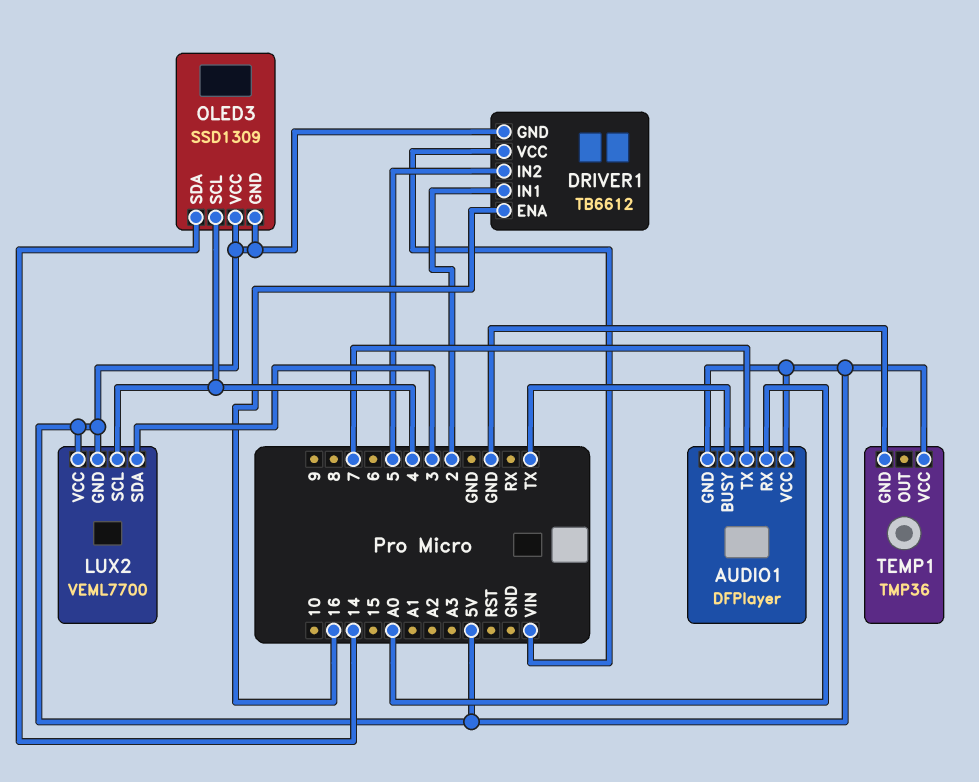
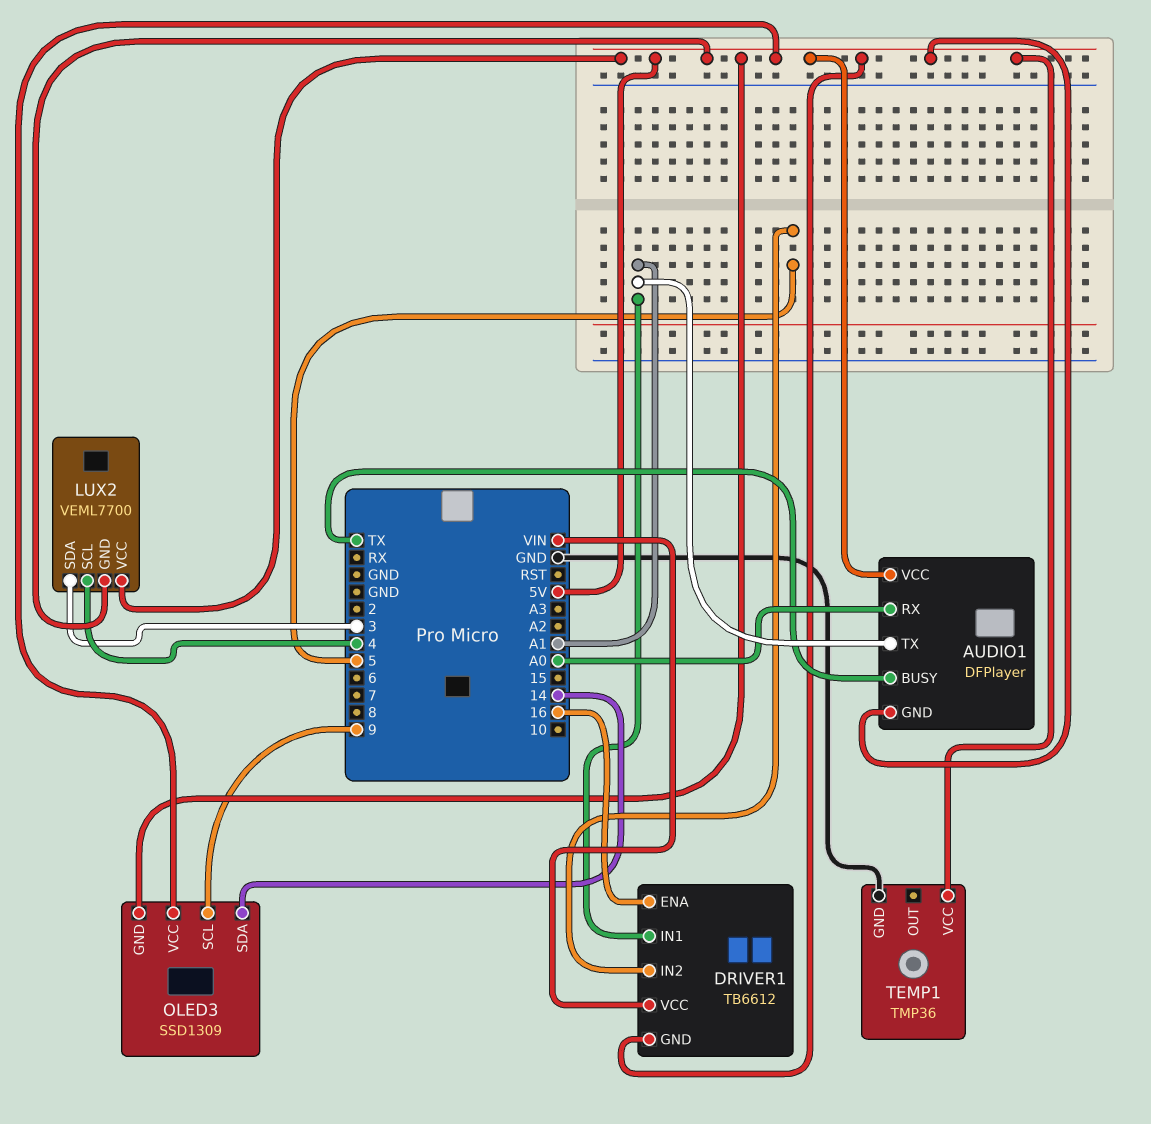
AUDIO1 pin TX: 7 -> A1
DRIVER1 pin IN1: 2 -> A1
OLED3 pin SCL: 4 -> 9

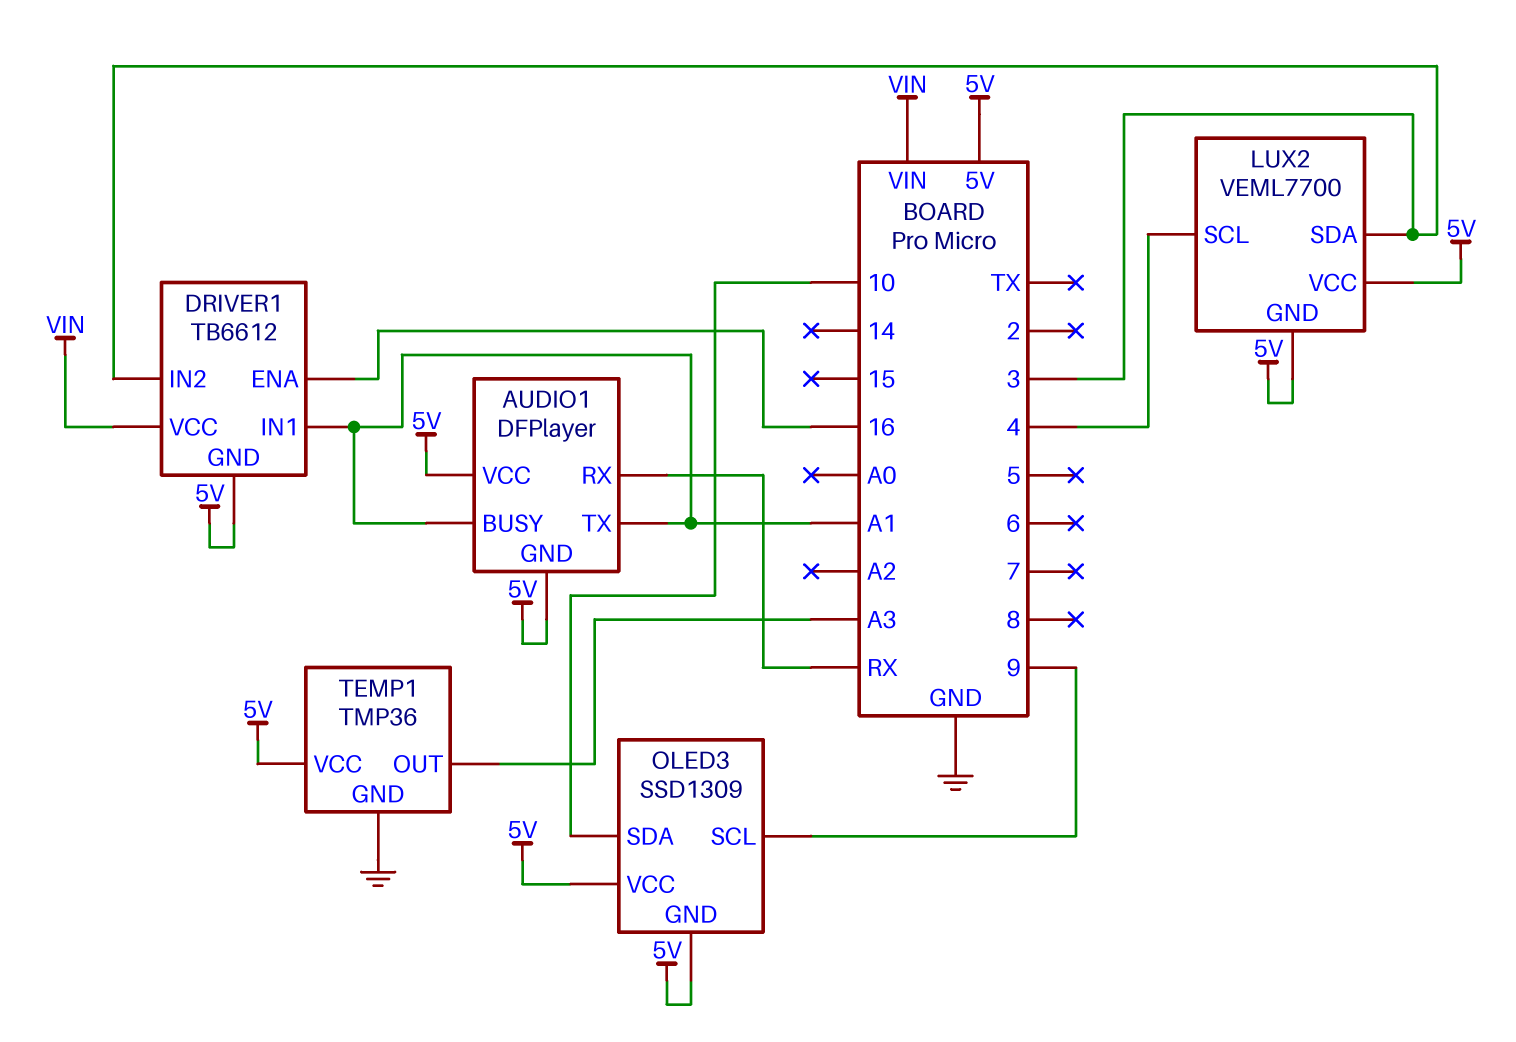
AUDIO1 pin BUSY: TX -> A1
AUDIO1 pin RX: A0 -> RX
DRIVER1 pin IN2: 5 -> 3
OLED3 pin SDA: 14 -> 10
TEMP1 pin OUT: none -> A3

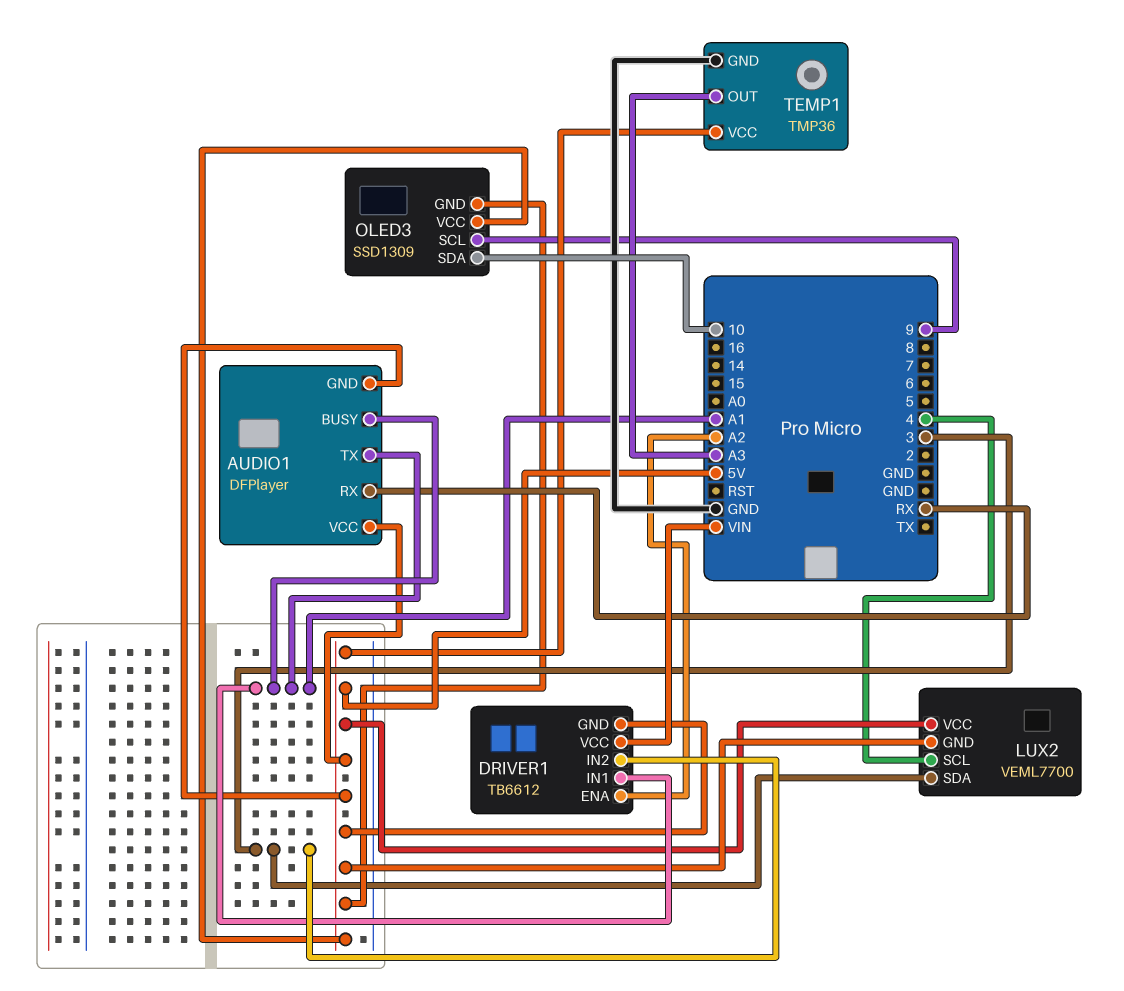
DRIVER1 pin ENA: 16 -> A2

